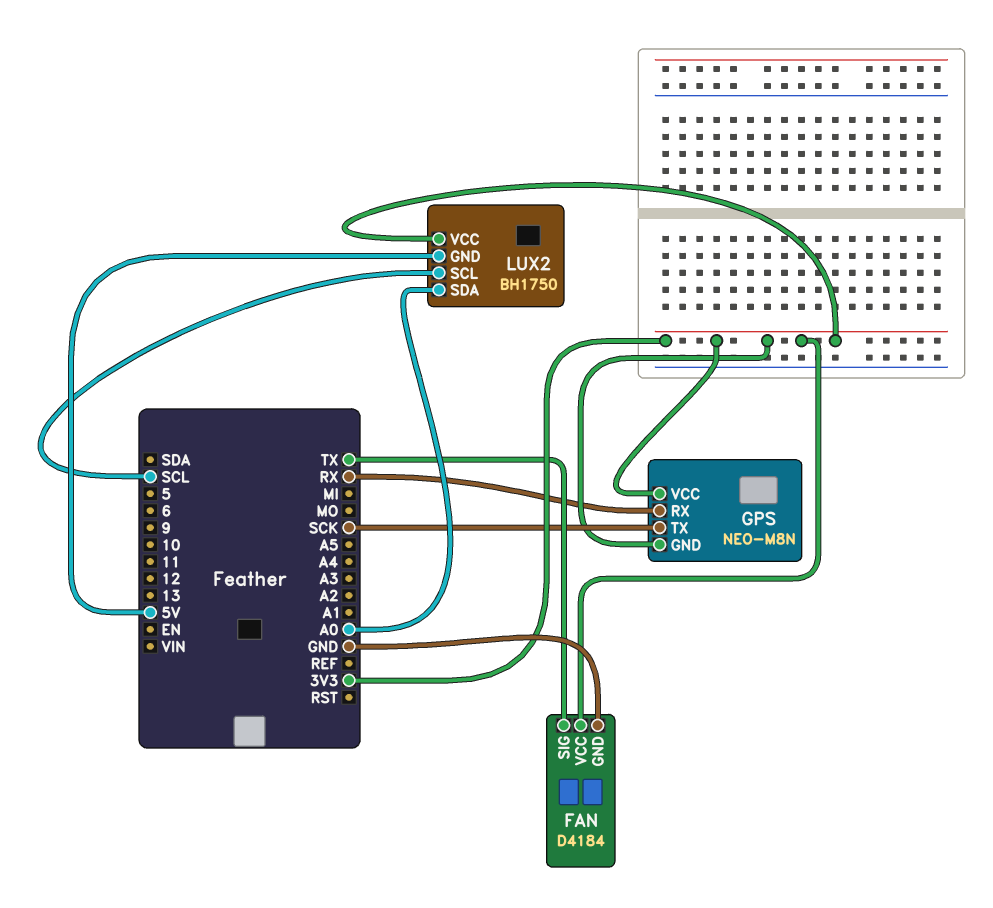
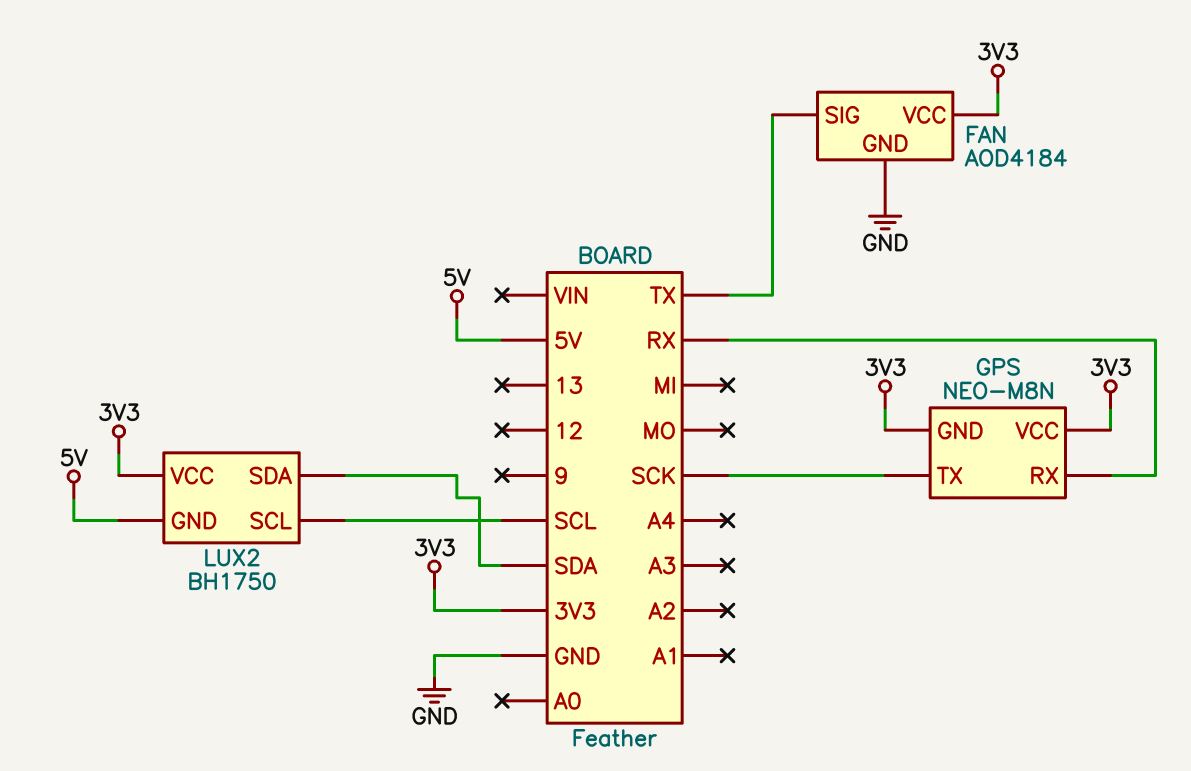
FAN: D4184 -> AOD4184
LUX2 pin SDA: A0 -> SDA

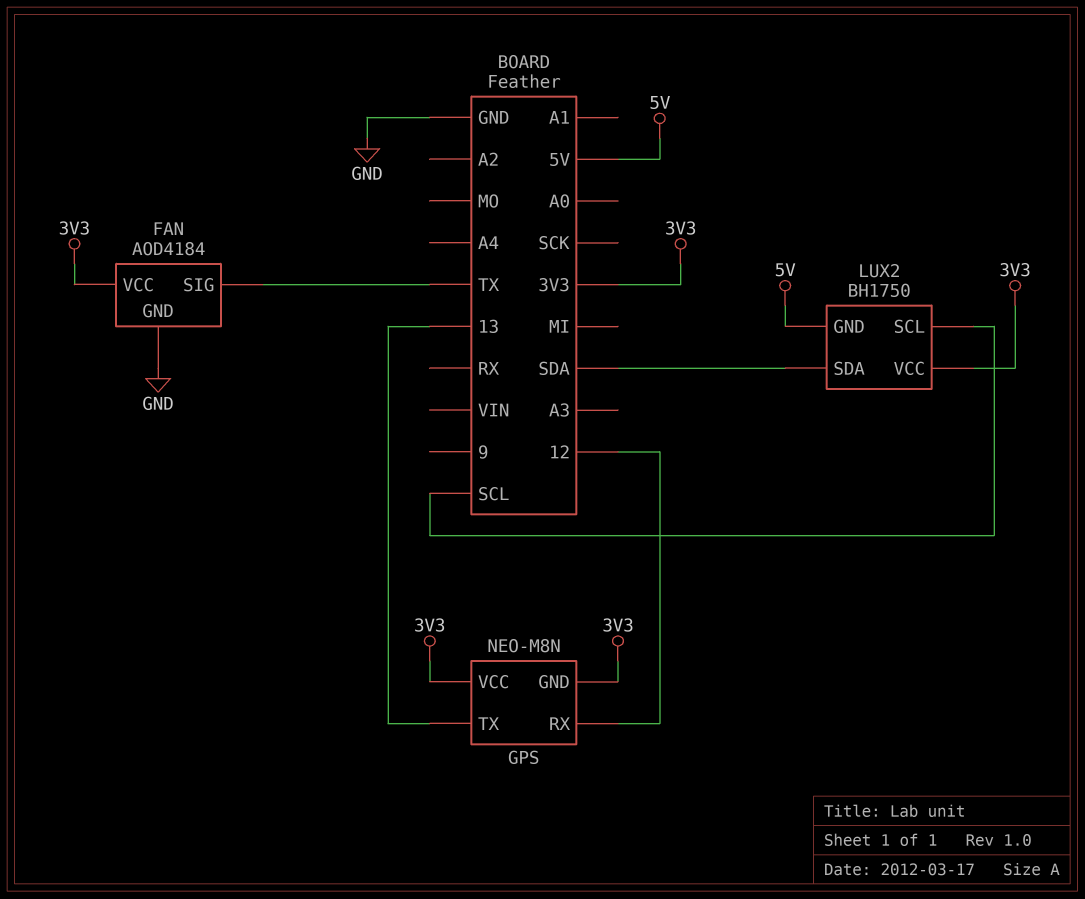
GPS pin RX: RX -> 12
GPS pin TX: SCK -> 13

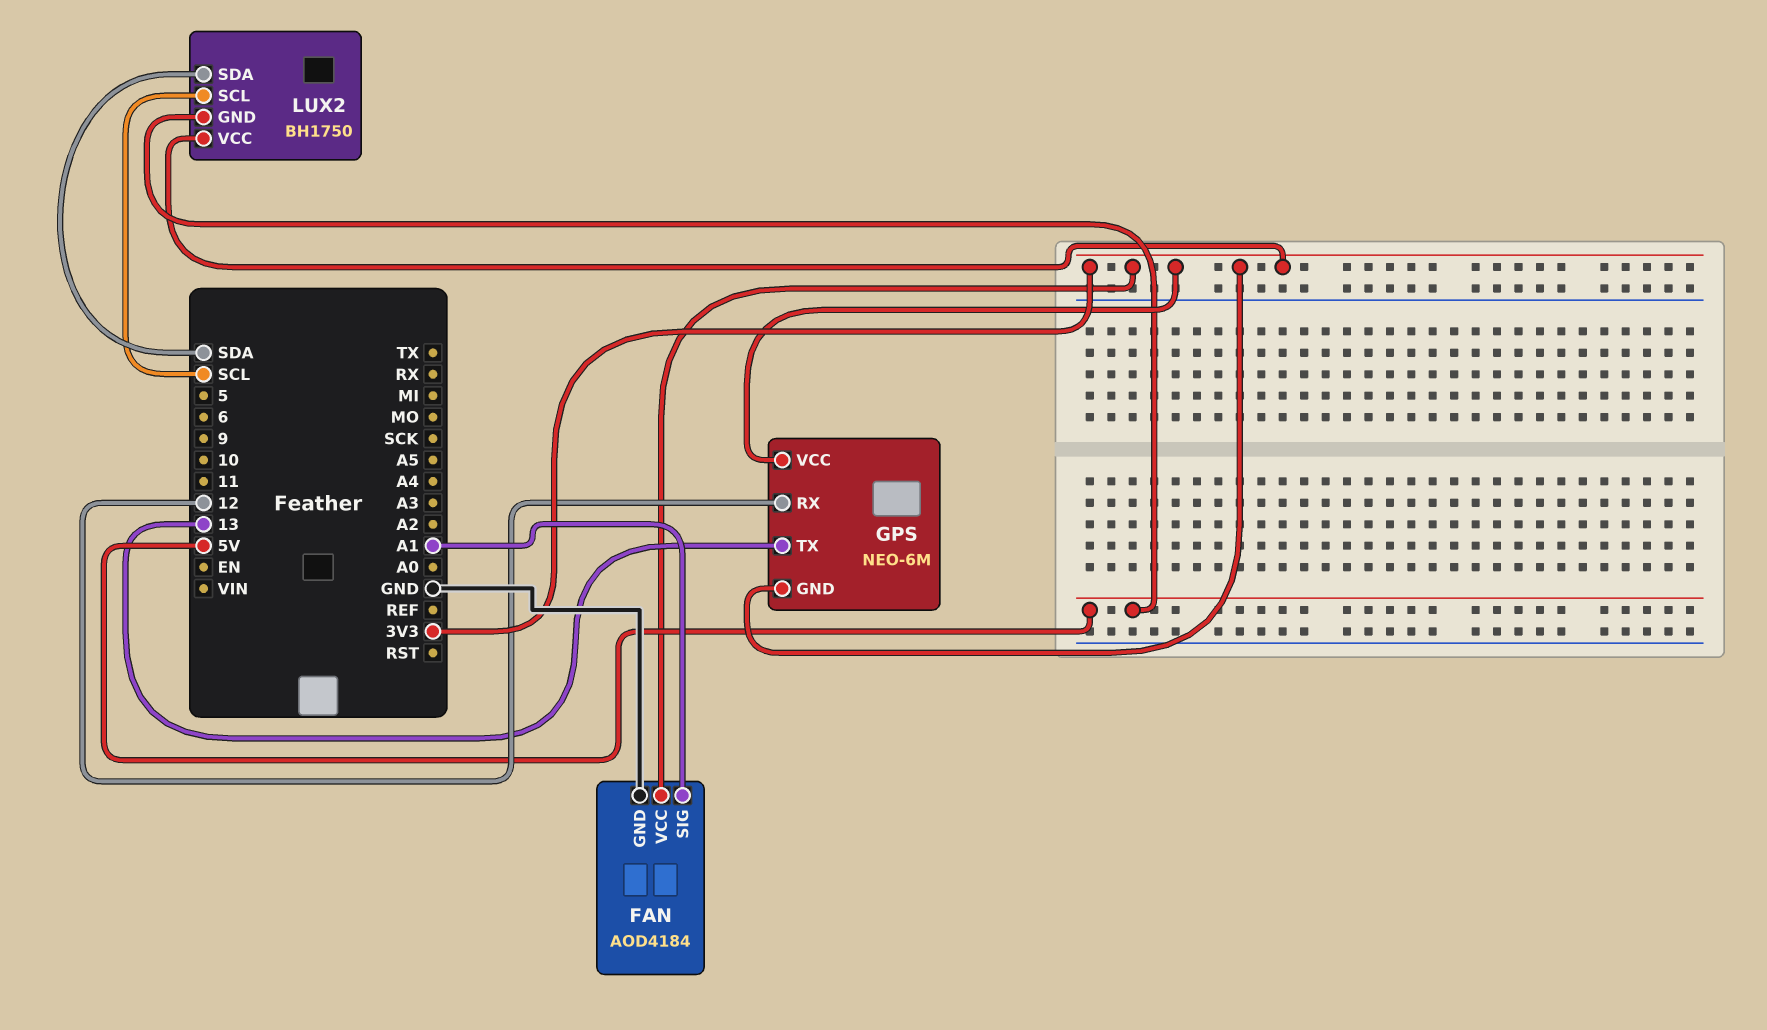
FAN pin SIG: TX -> A1
GPS: NEO-M8N -> NEO-6M

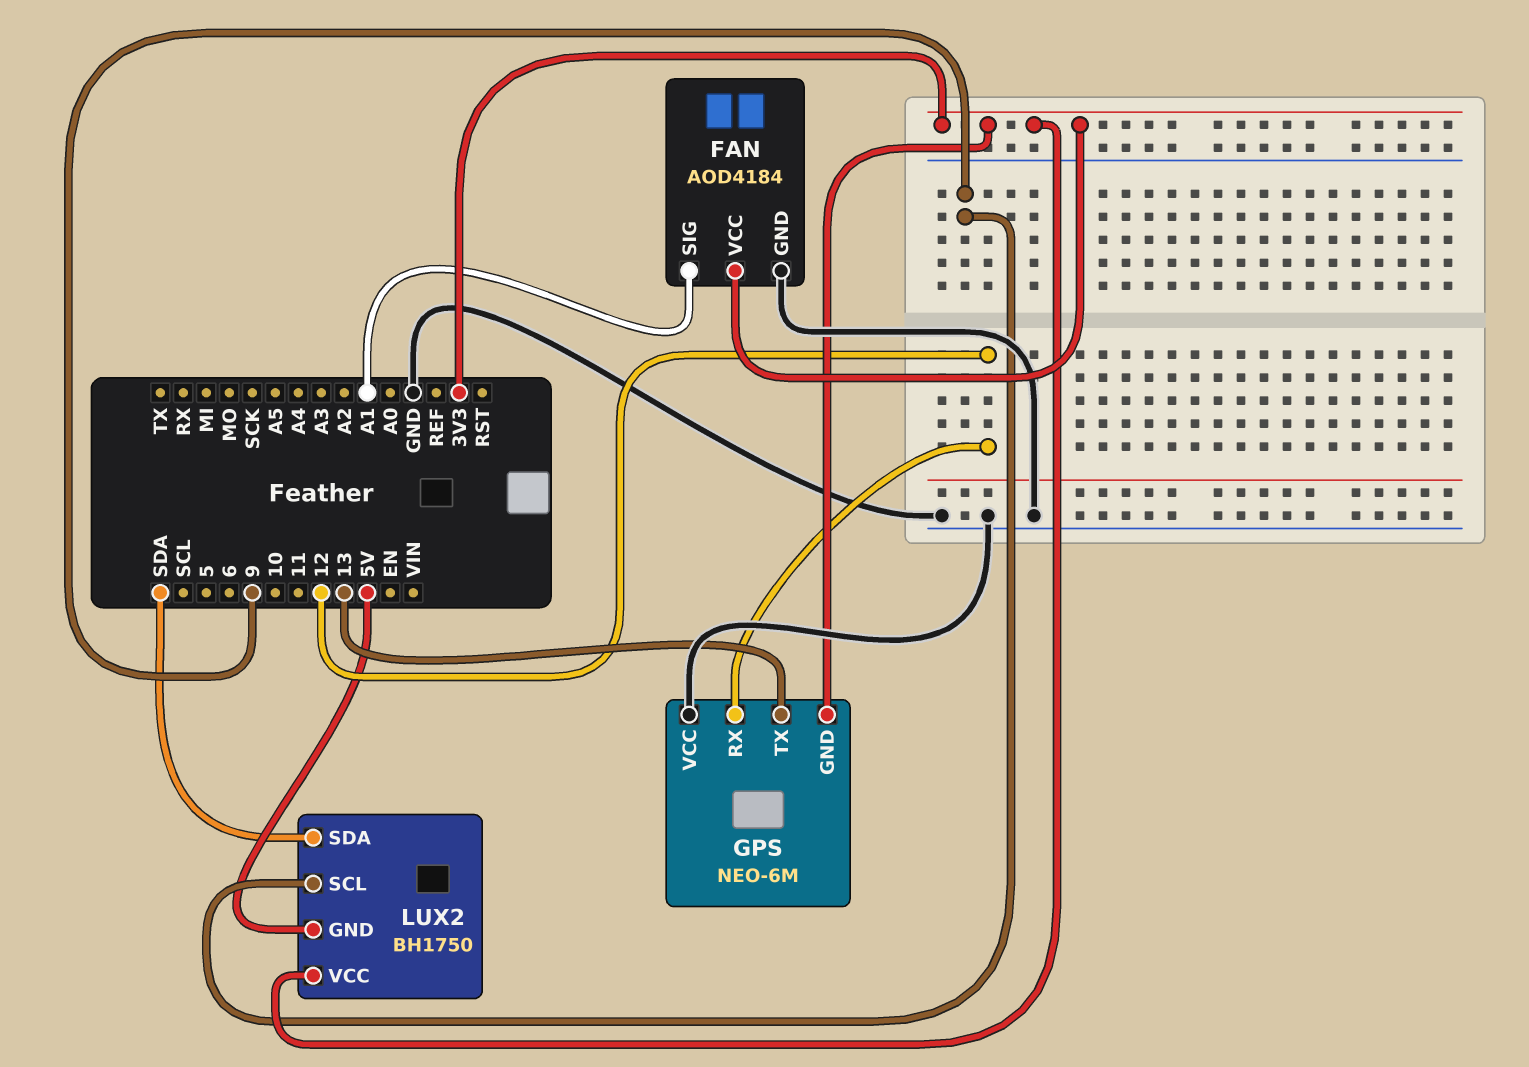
GPS pin VCC: 3V3 -> GND
LUX2 pin SCL: SCL -> 9

